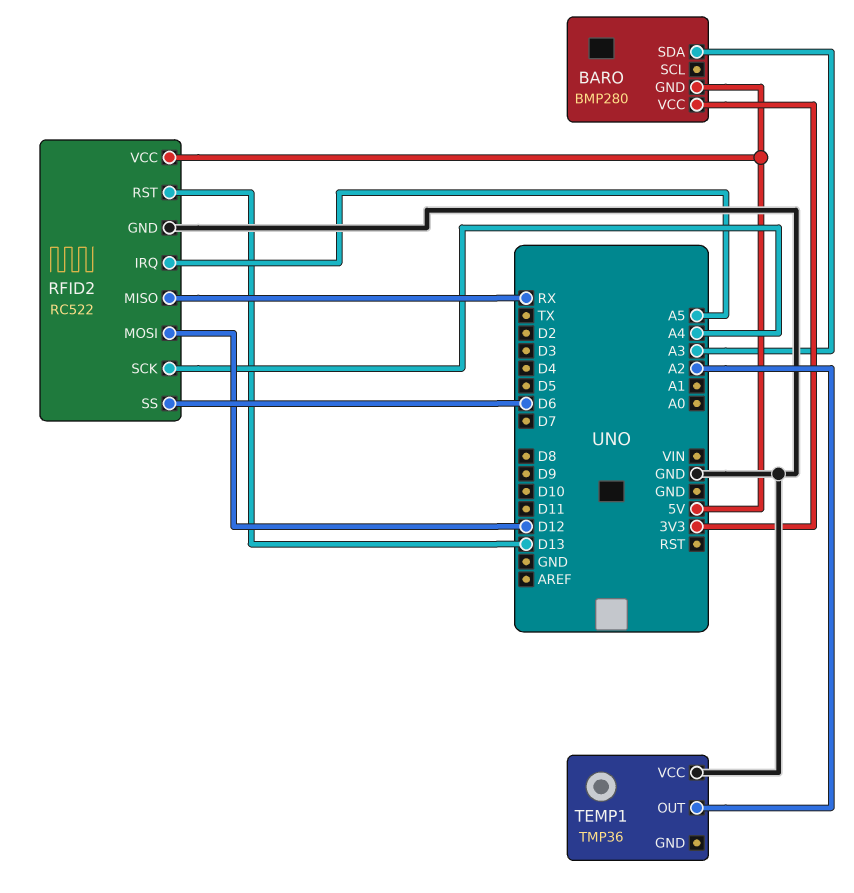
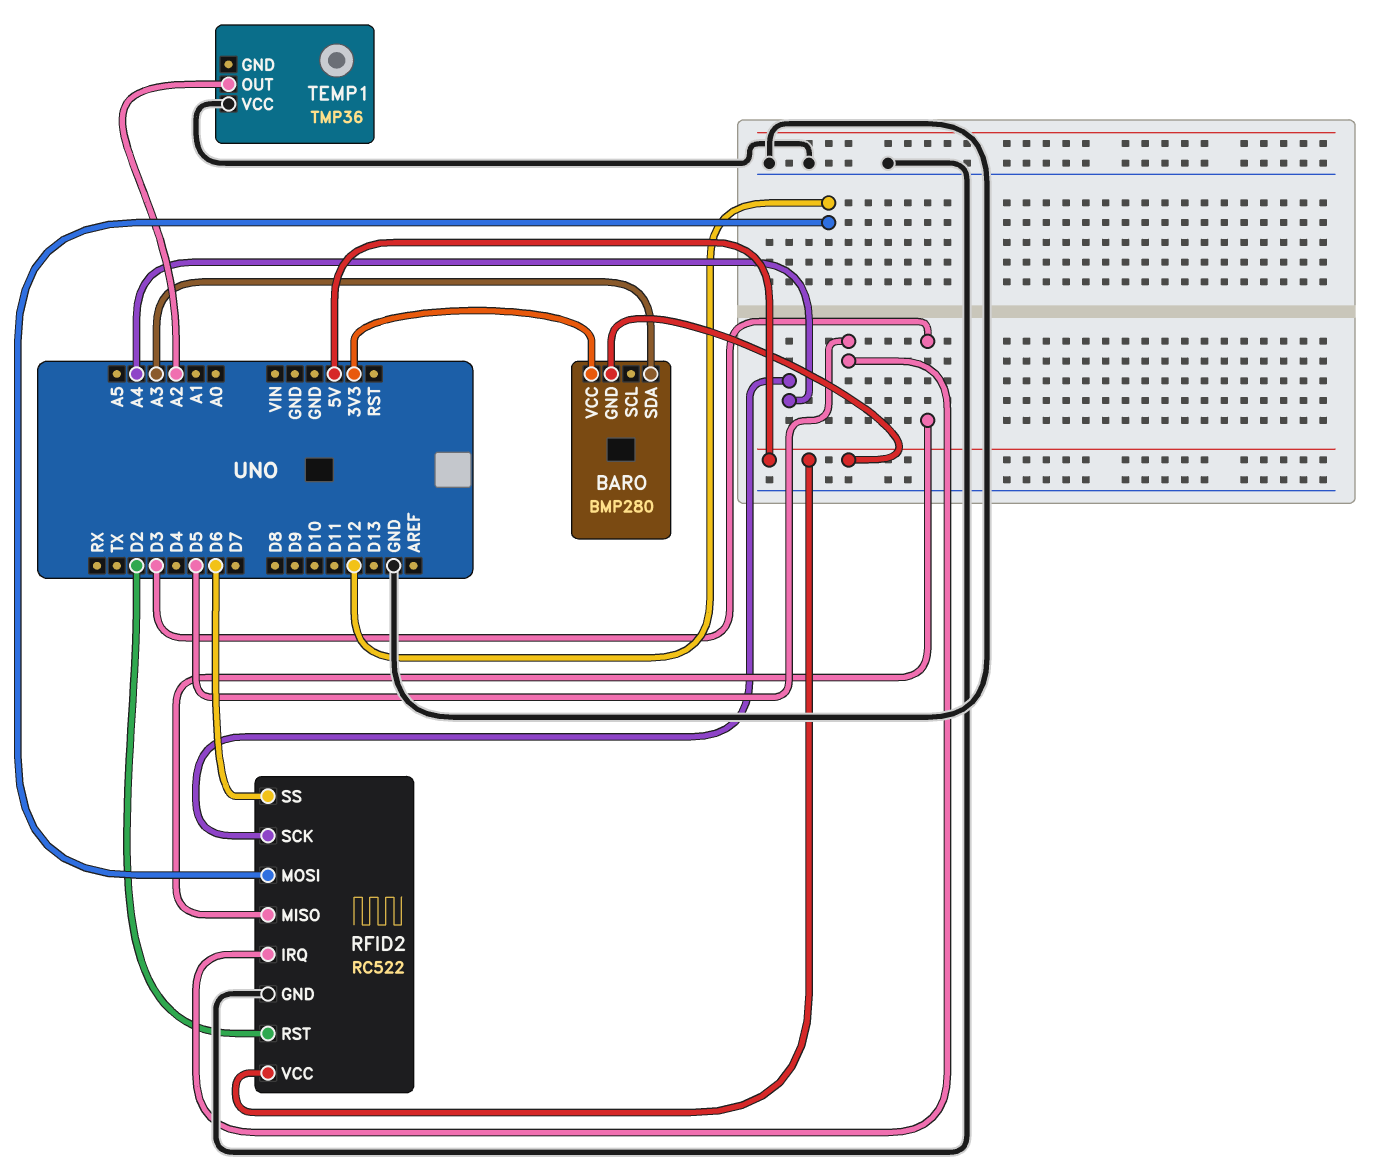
RFID2 pin IRQ: A5 -> D5
RFID2 pin MISO: RX -> D3
RFID2 pin RST: D13 -> D2

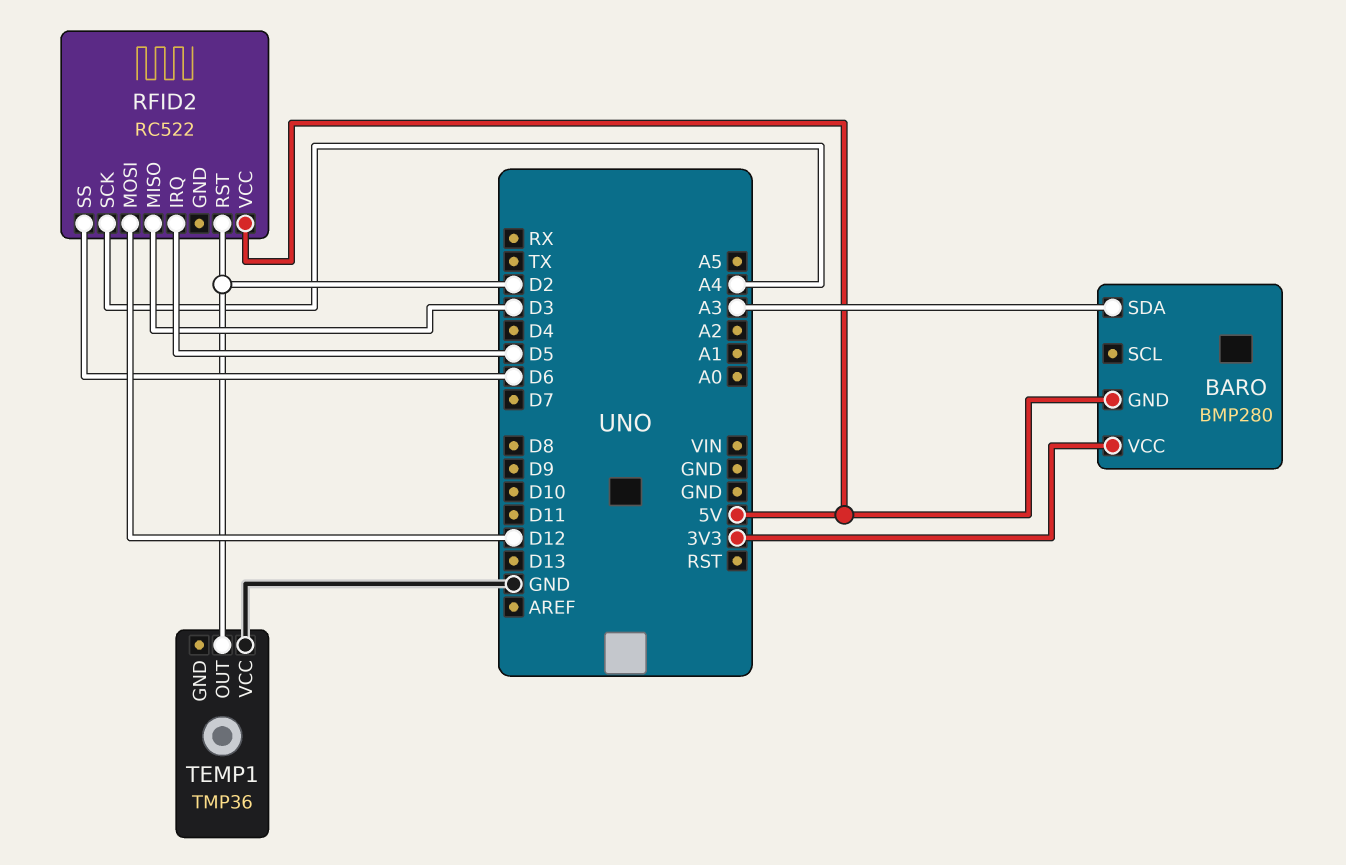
RFID2 pin GND: GND -> none
TEMP1 pin OUT: A2 -> D2

